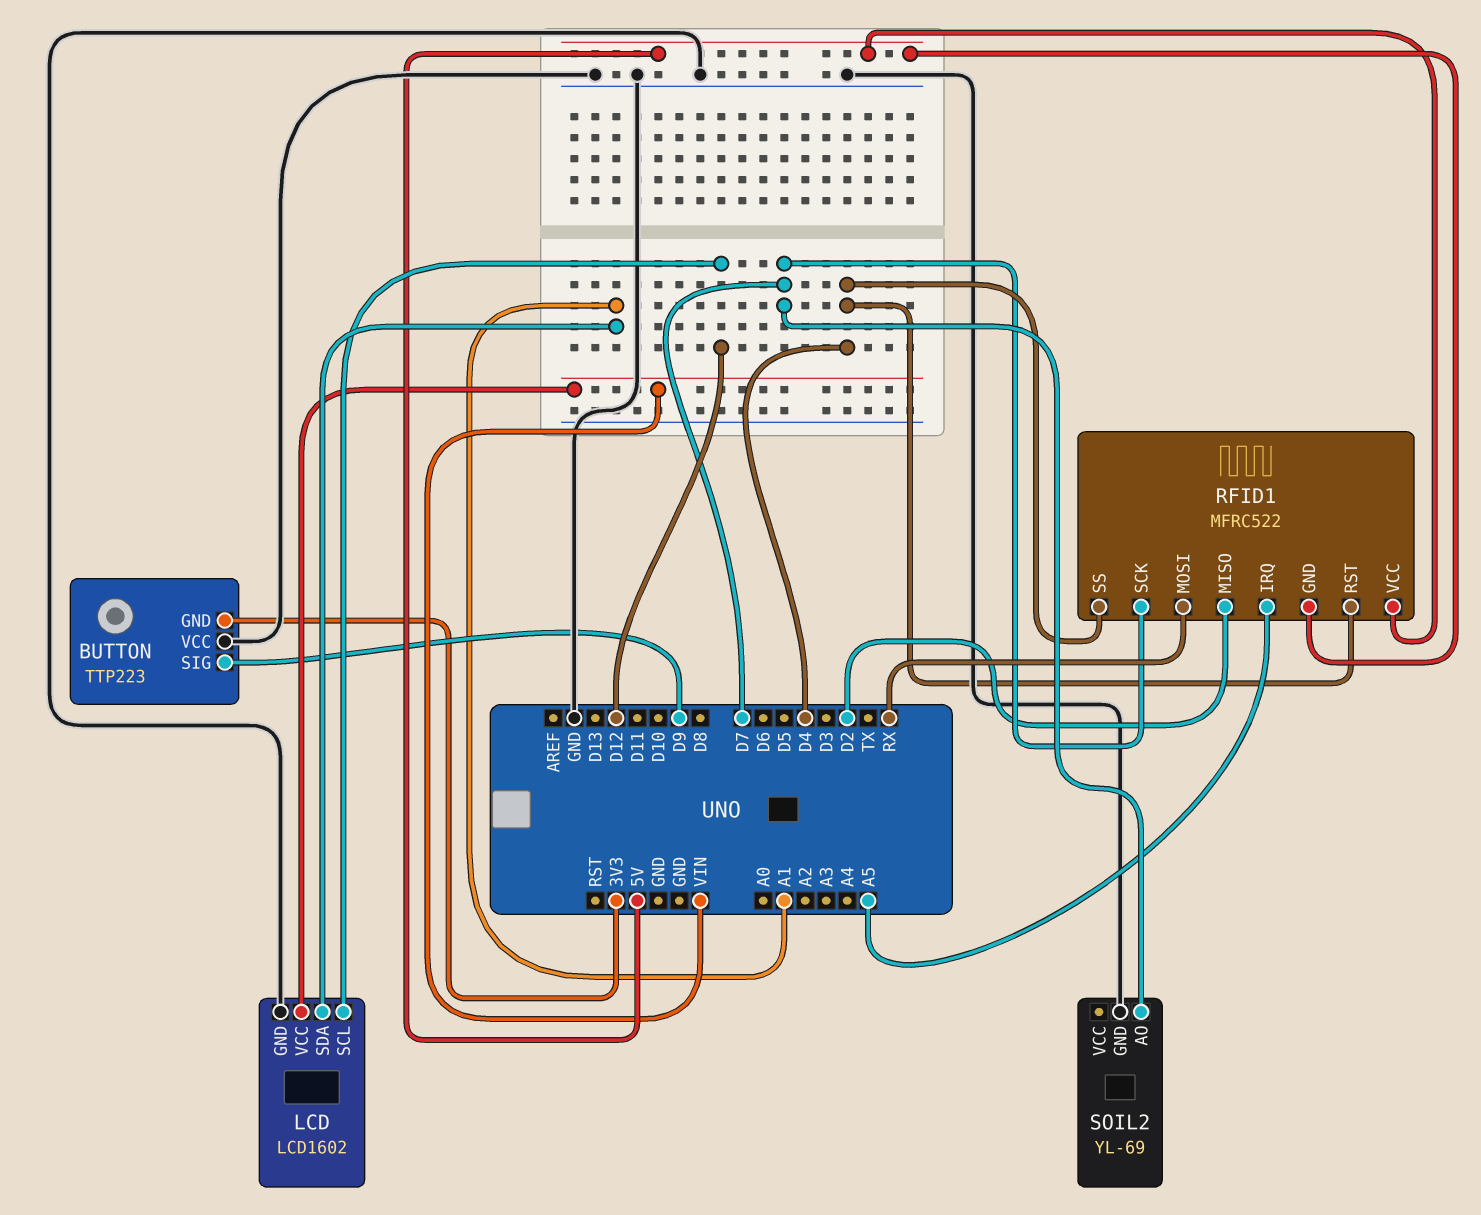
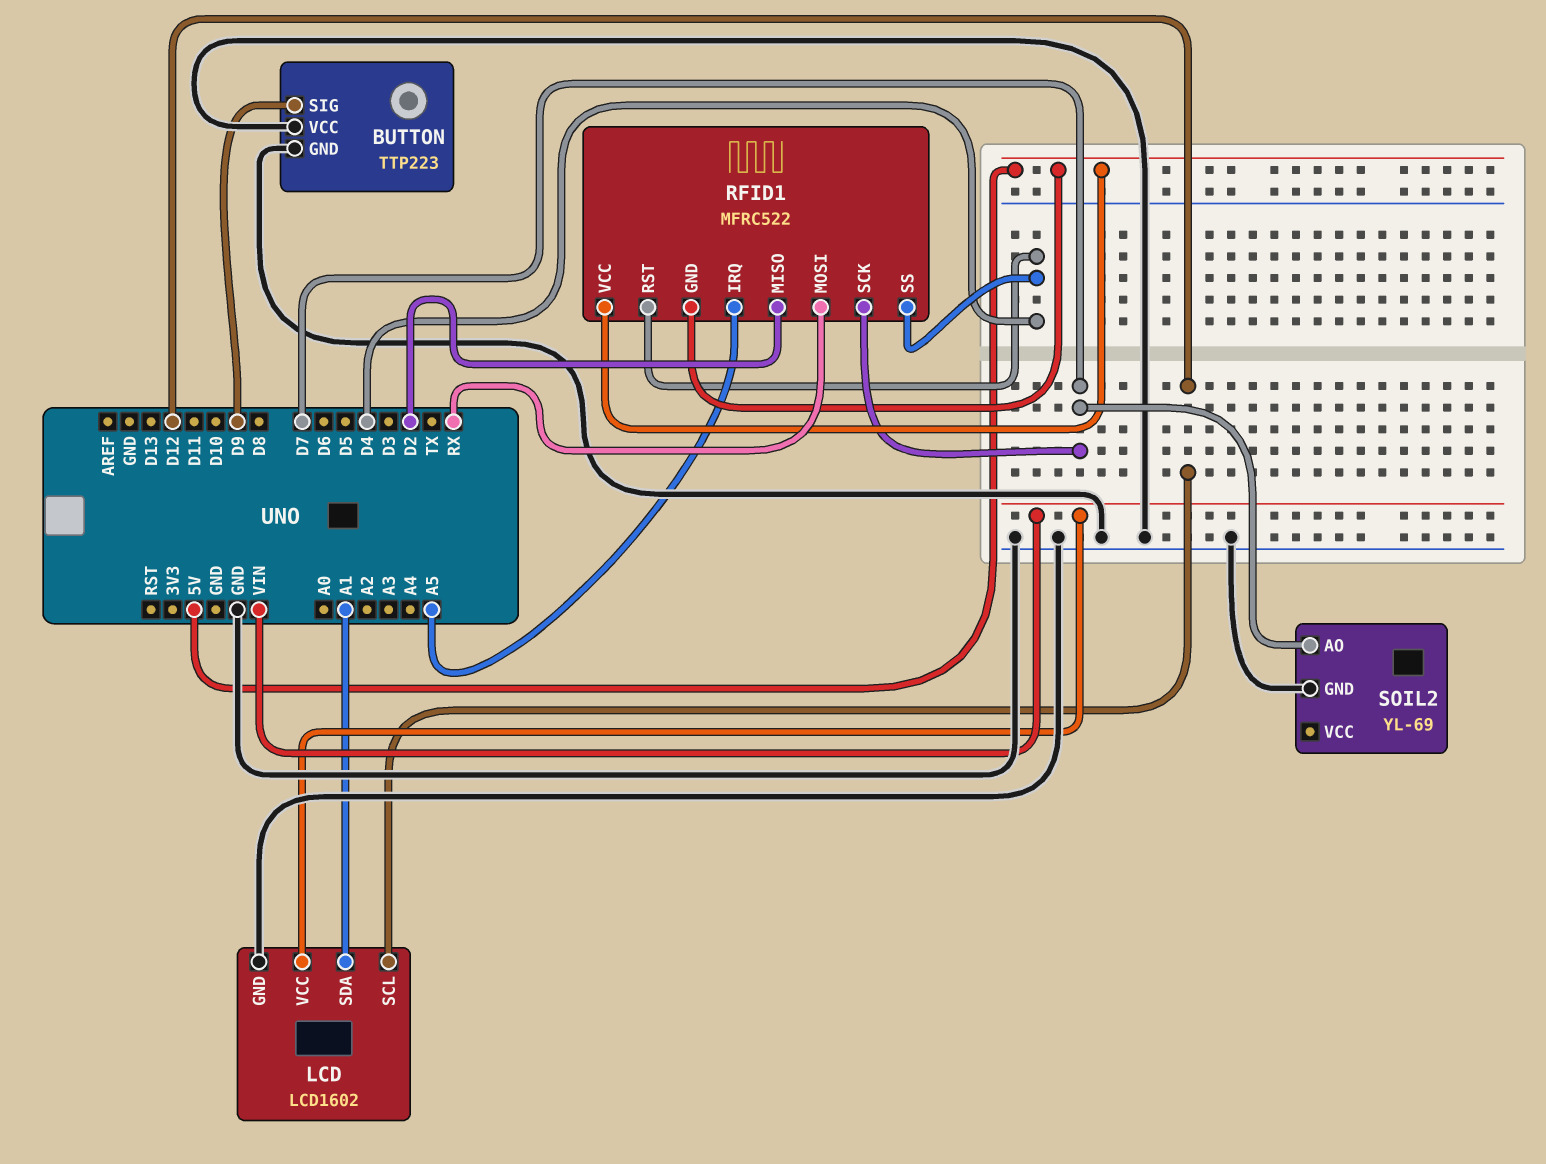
BUTTON pin GND: 3V3 -> GND

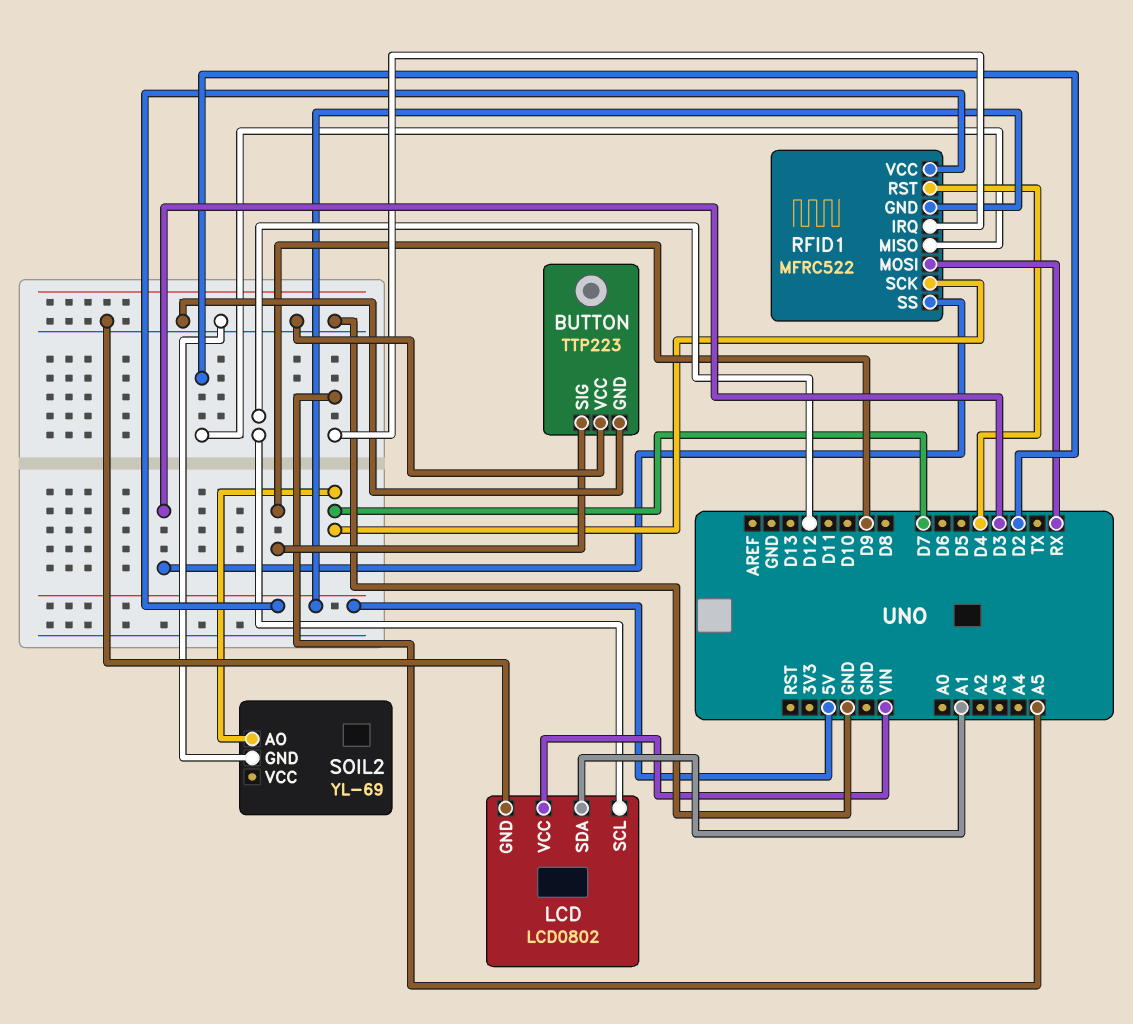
LCD: LCD1602 -> LCD0802
RFID1 pin SS: D4 -> D3

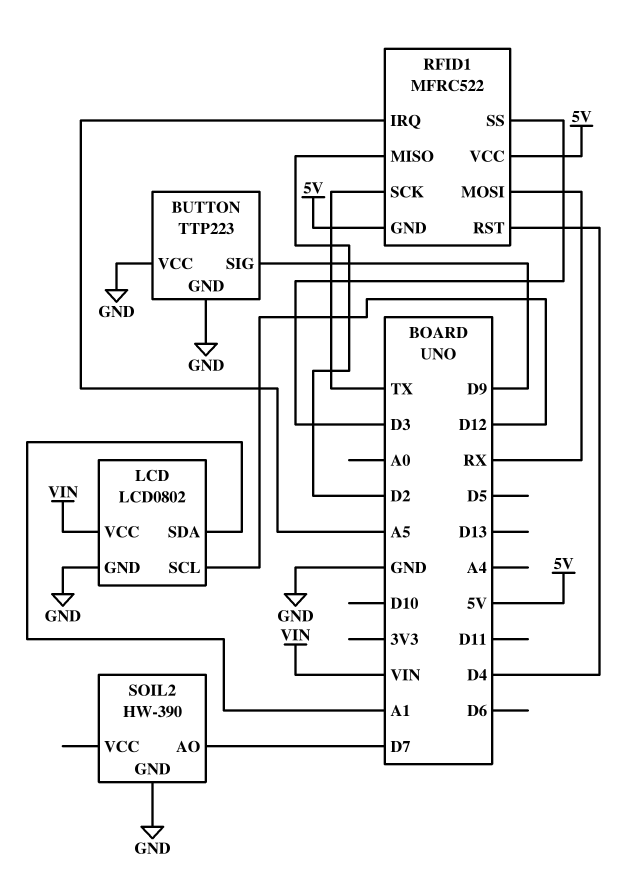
RFID1 pin SCK: D7 -> TX
SOIL2: YL-69 -> HW-390

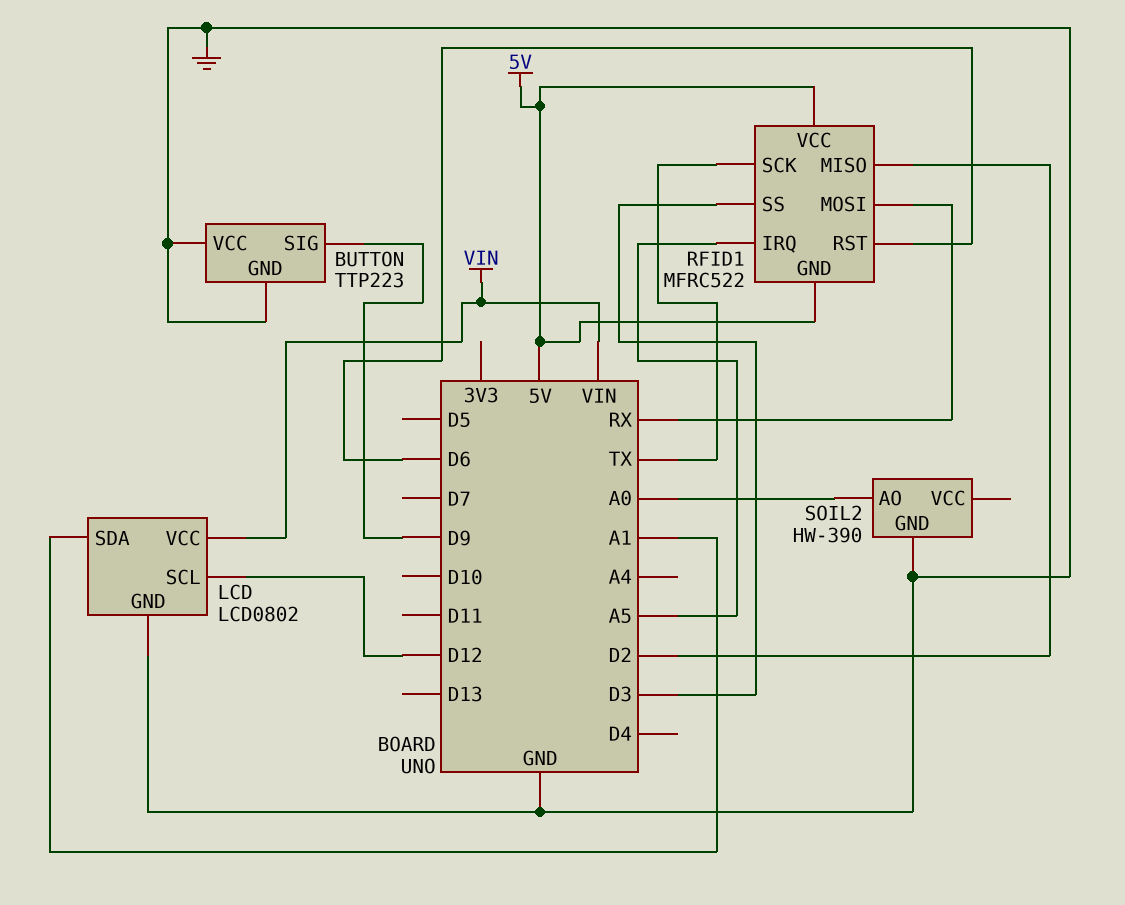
RFID1 pin RST: D4 -> D6
SOIL2 pin AO: D7 -> A0

